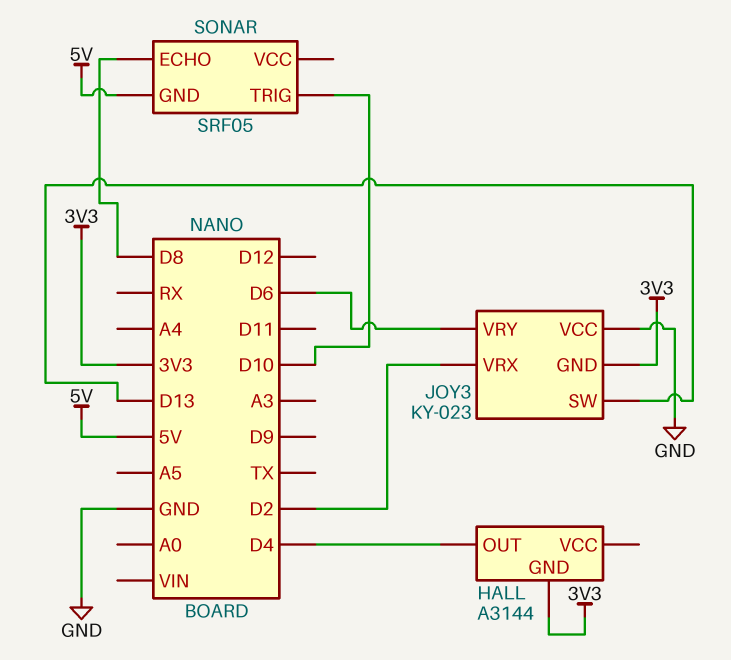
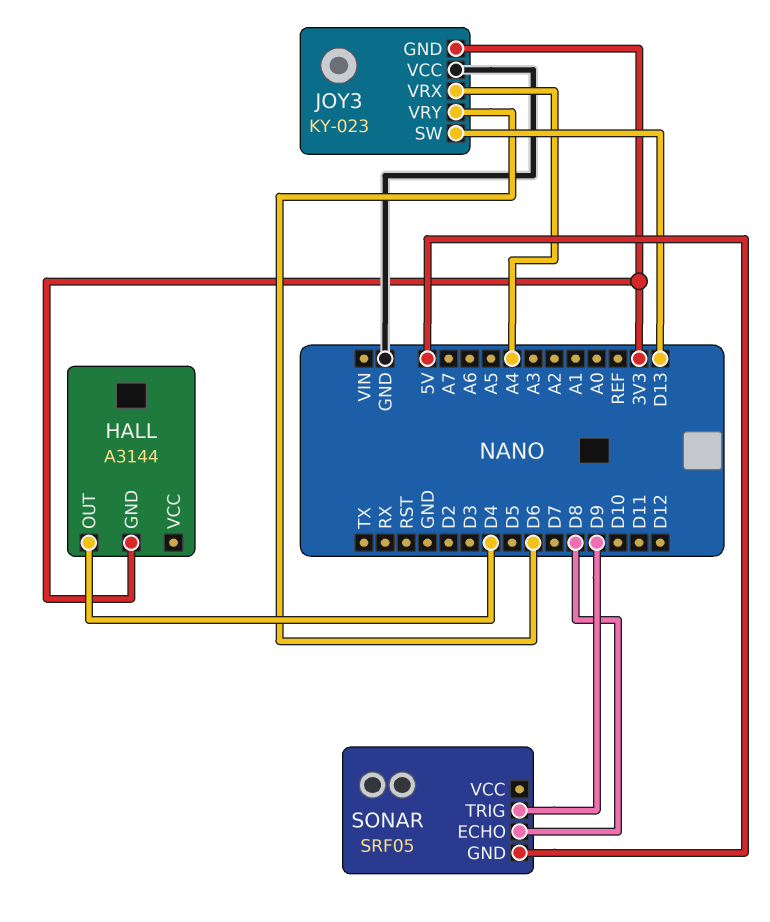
JOY3 pin VRX: D2 -> A4
SONAR pin TRIG: D10 -> D9

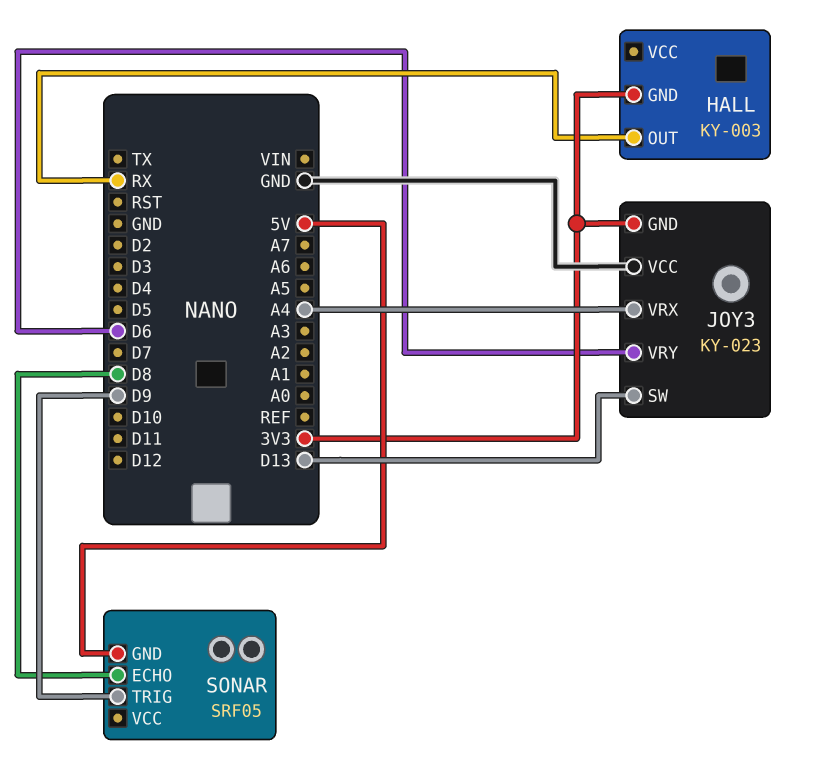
HALL: A3144 -> KY-003
HALL pin OUT: D4 -> RX

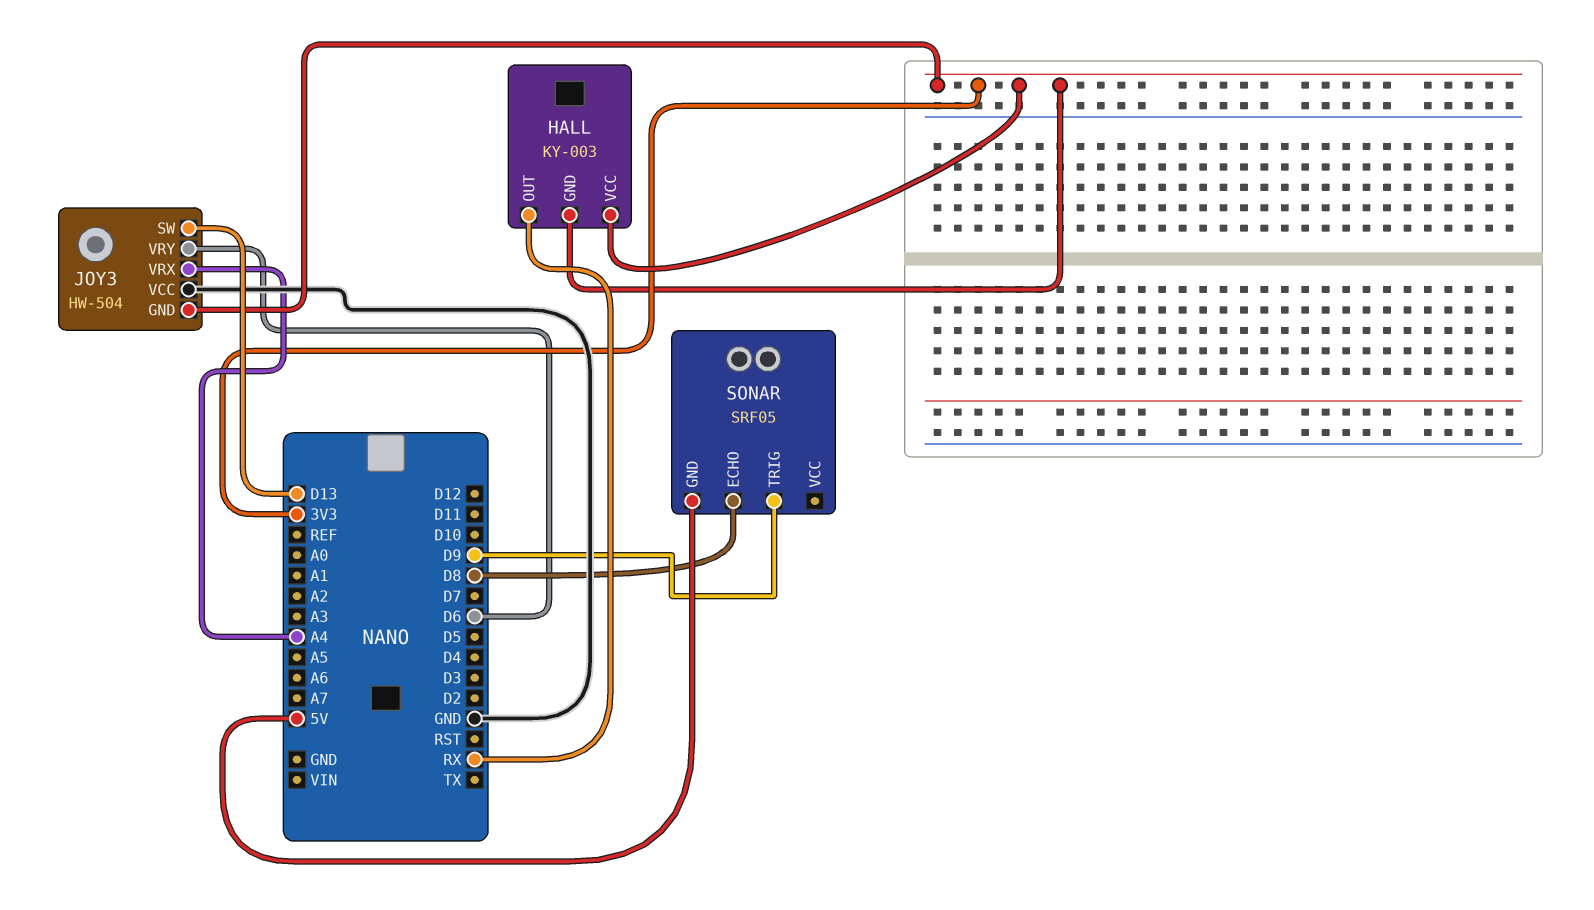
HALL pin VCC: none -> 3V3
JOY3: KY-023 -> HW-504

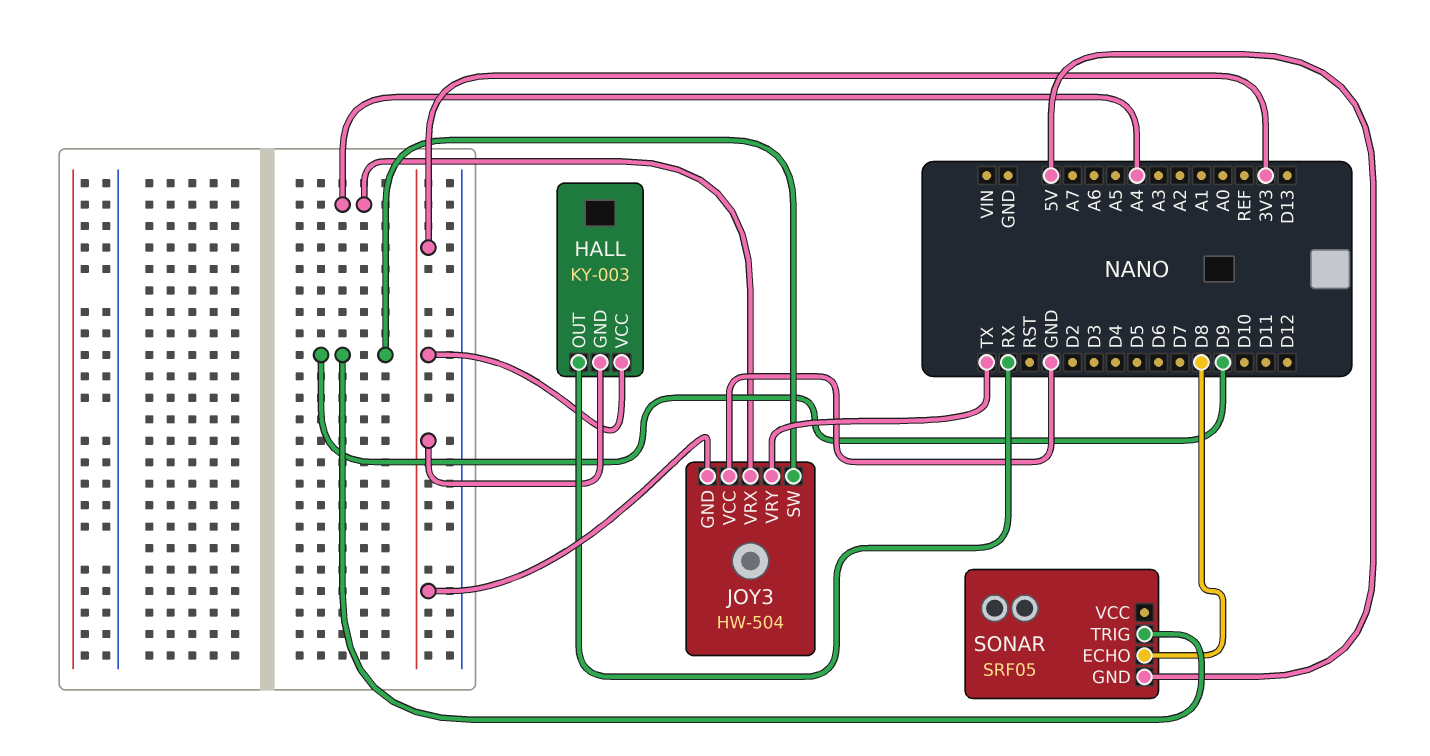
JOY3 pin SW: D13 -> D9
JOY3 pin VRY: D6 -> TX

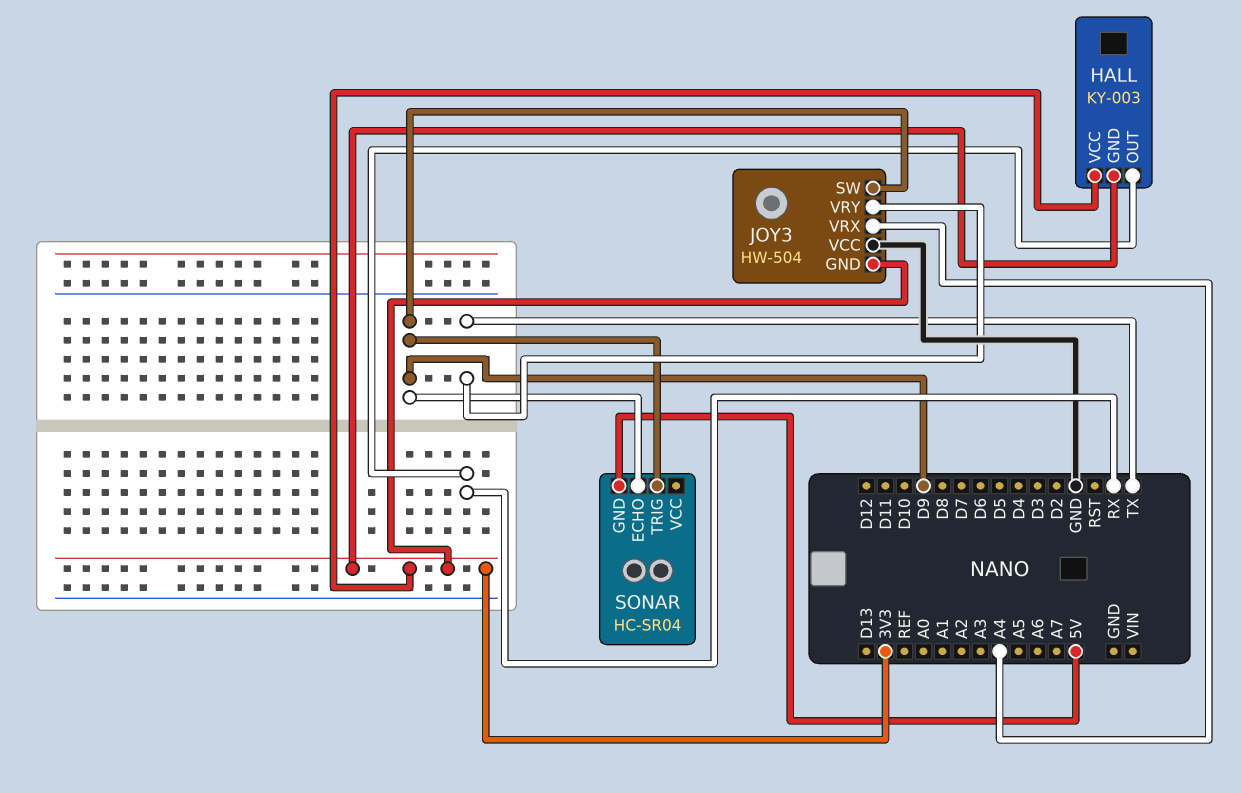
SONAR: SRF05 -> HC-SR04
SONAR pin ECHO: D8 -> D9

